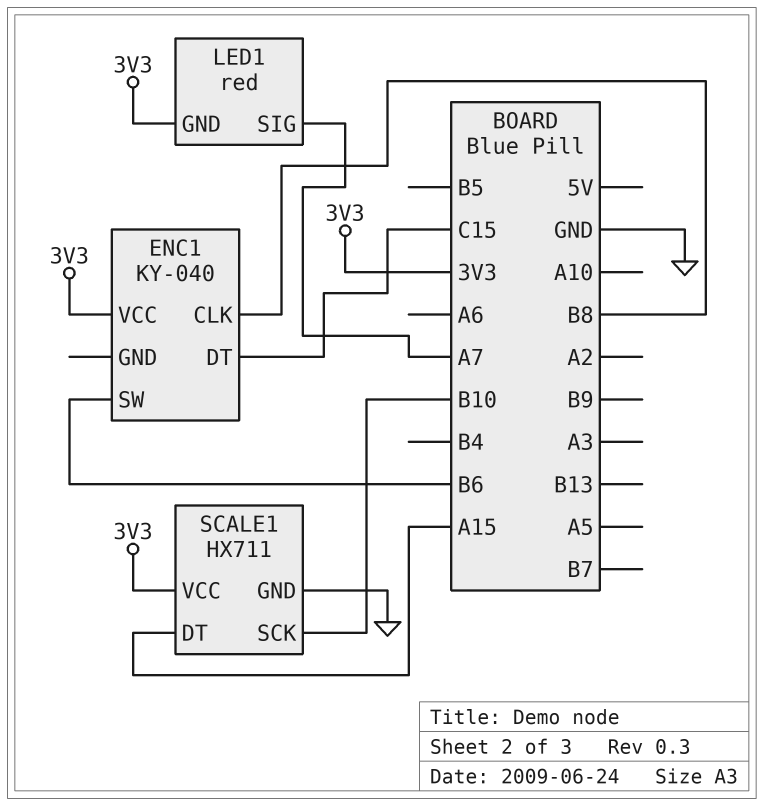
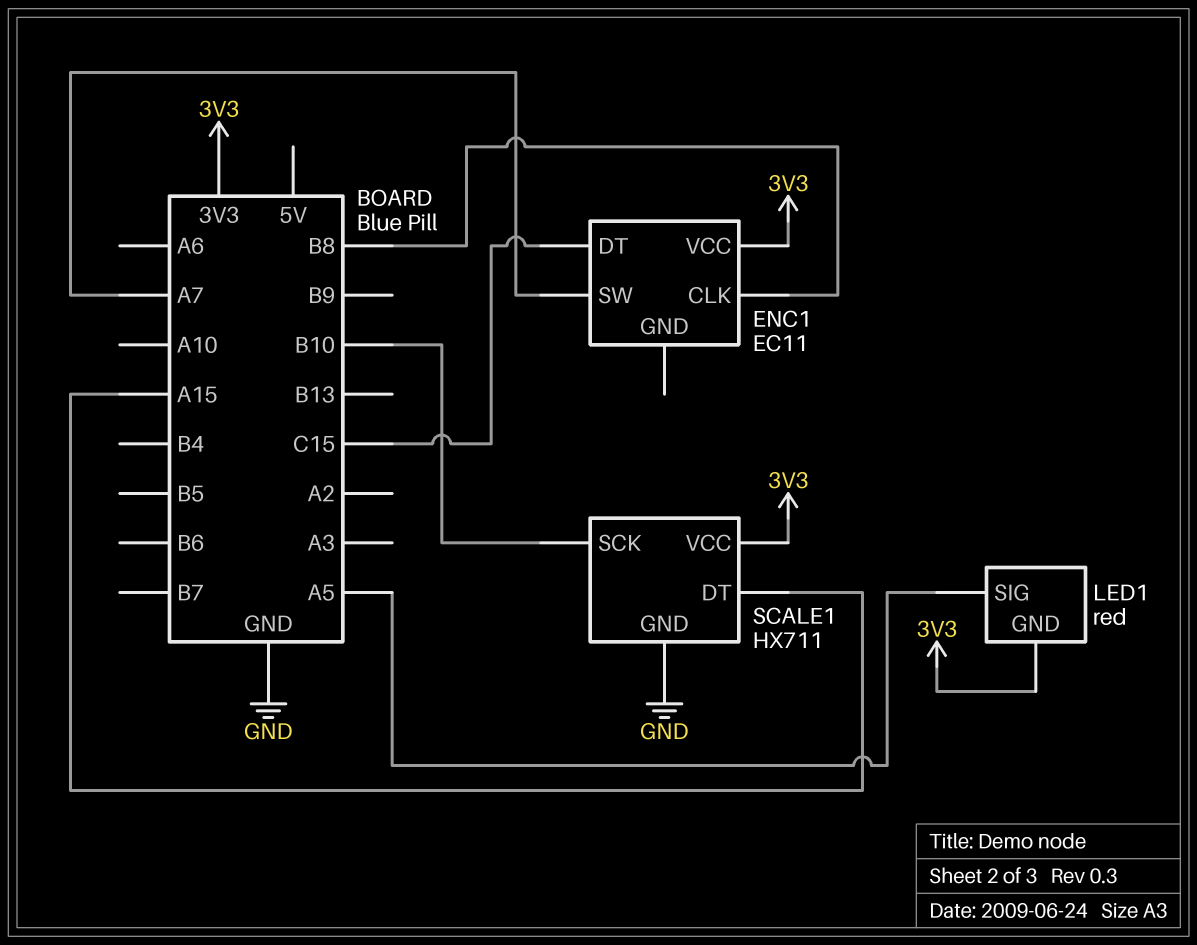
ENC1: KY-040 -> EC11
ENC1 pin SW: B6 -> A7
LED1 pin SIG: A7 -> A5

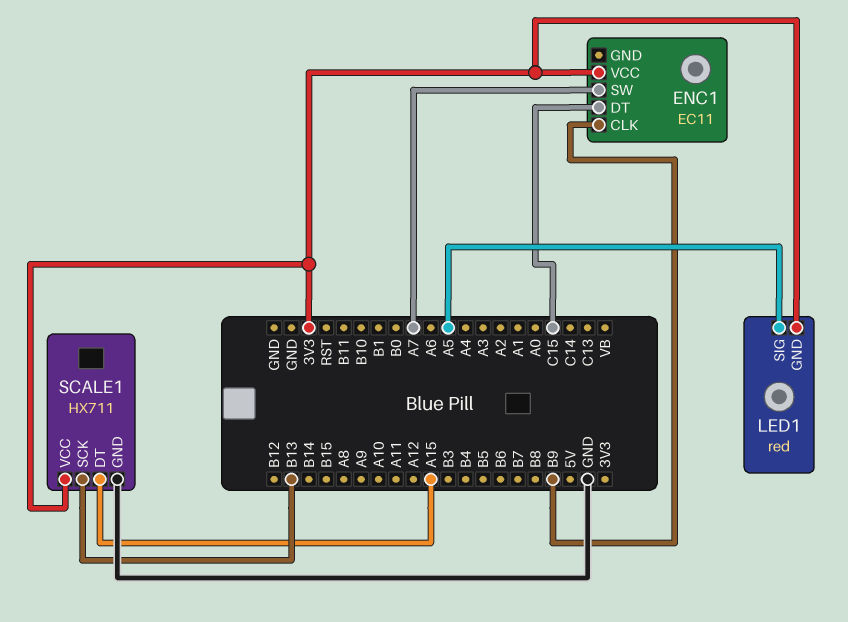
ENC1 pin CLK: B8 -> B9
SCALE1 pin SCK: B10 -> B13

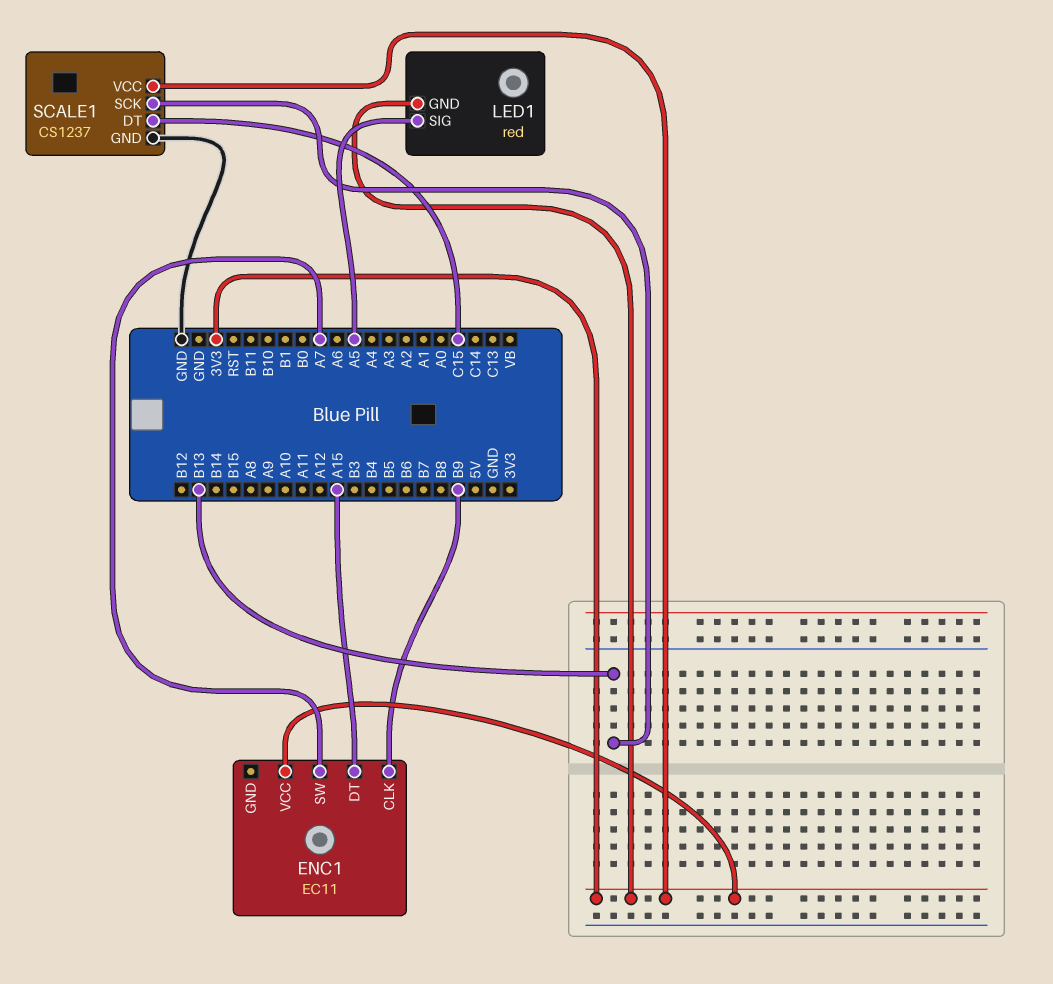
ENC1 pin DT: C15 -> A15
SCALE1: HX711 -> CS1237
SCALE1 pin DT: A15 -> C15

